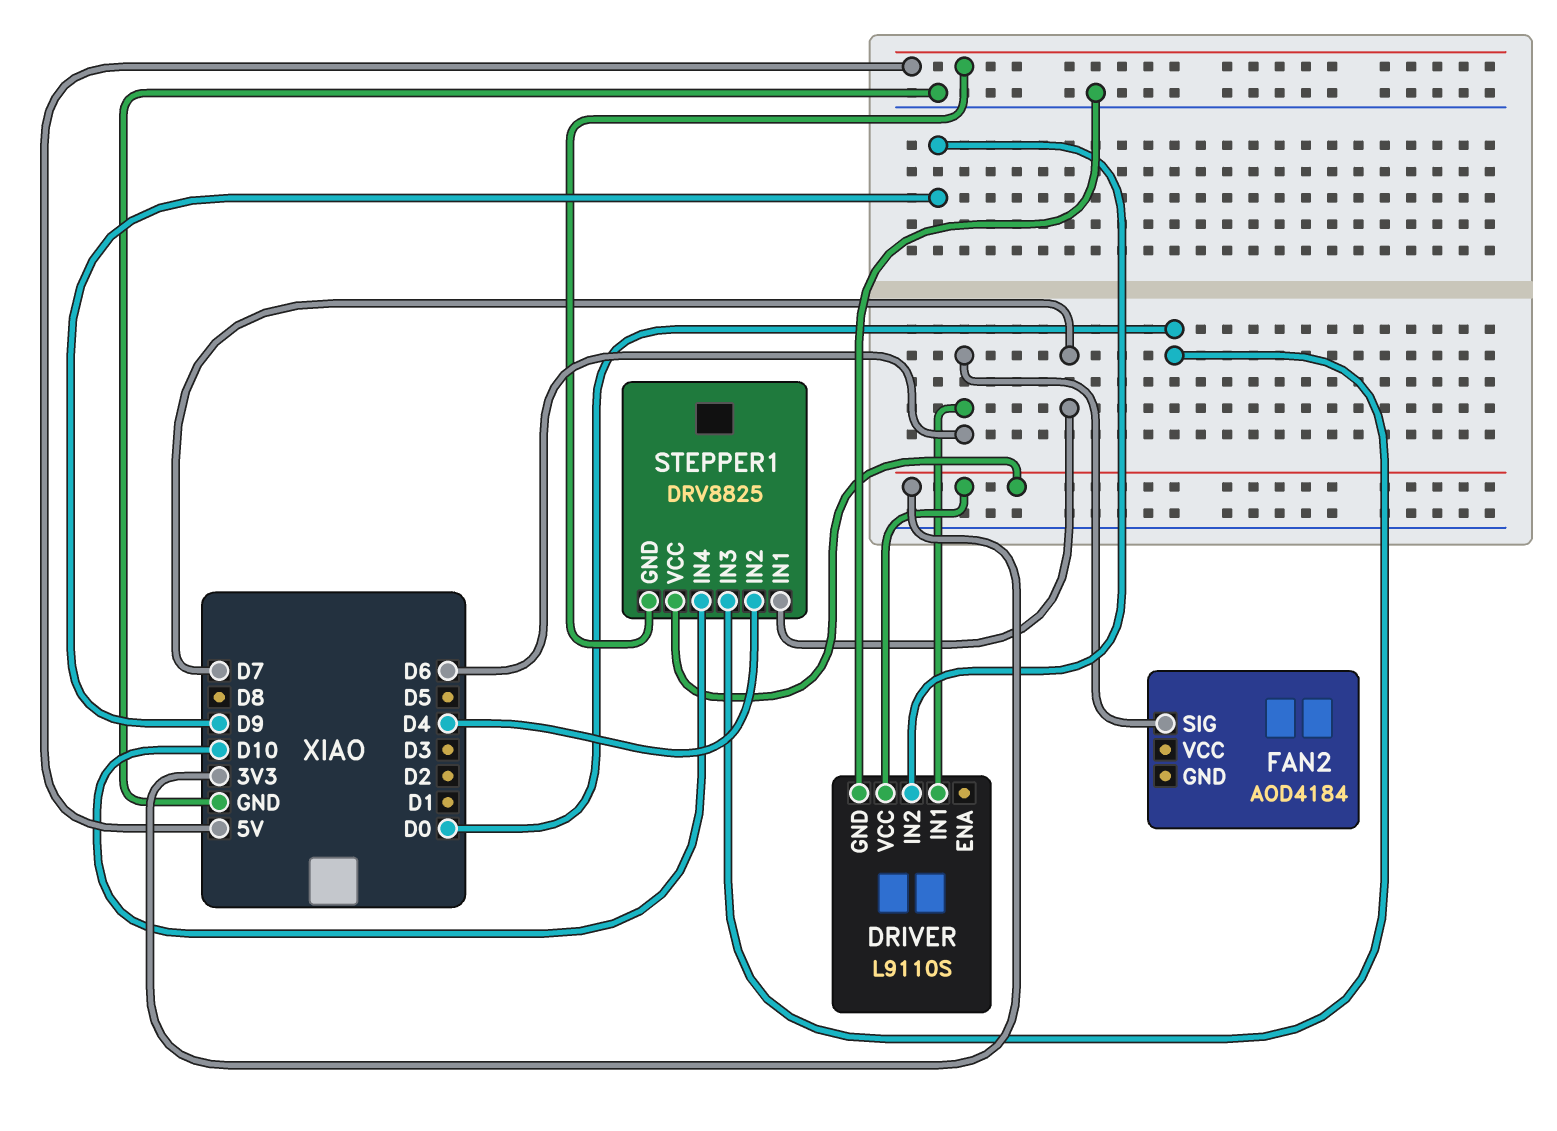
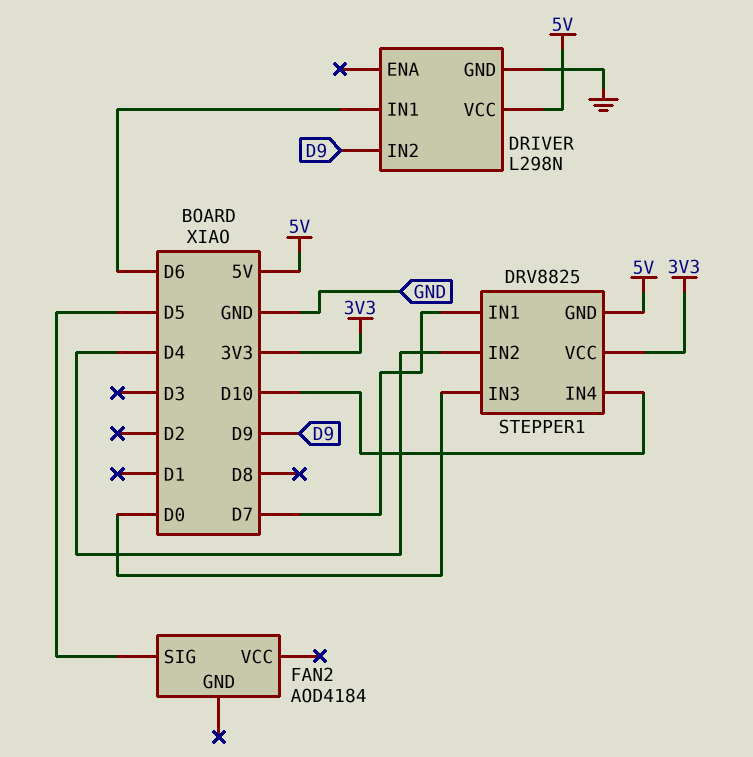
DRIVER: L9110S -> L298N
DRIVER pin VCC: 3V3 -> 5V
FAN2 pin SIG: D6 -> D5

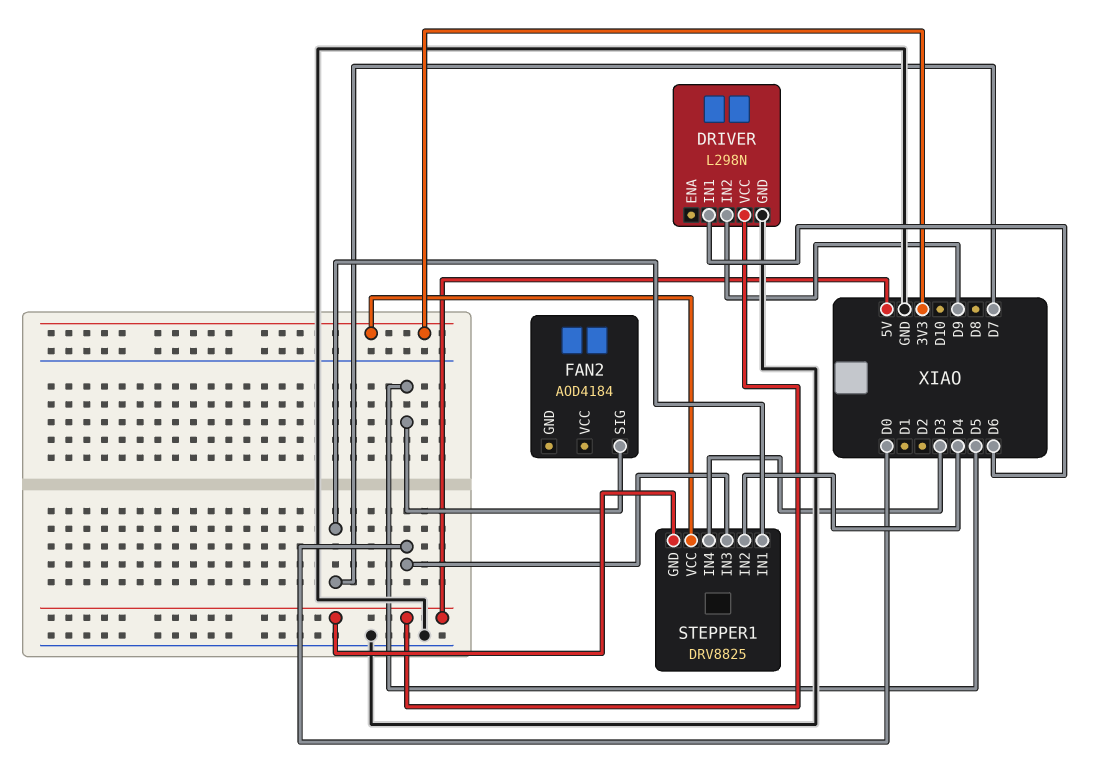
STEPPER1 pin IN4: D10 -> D3

